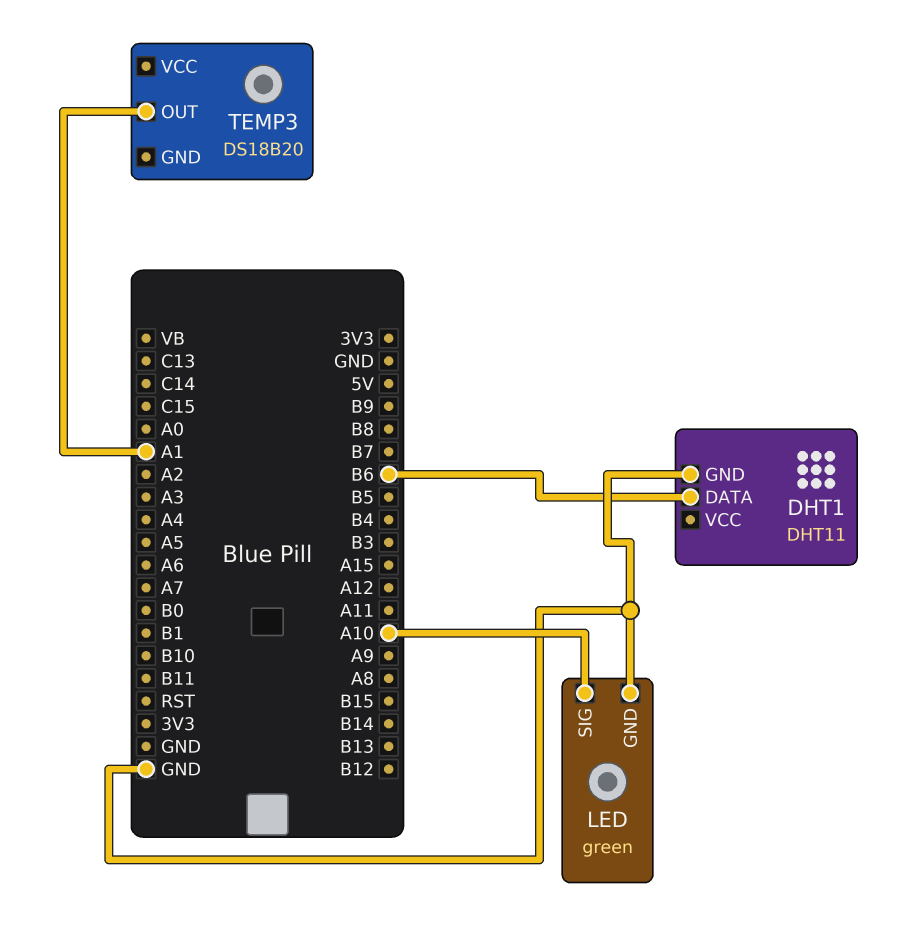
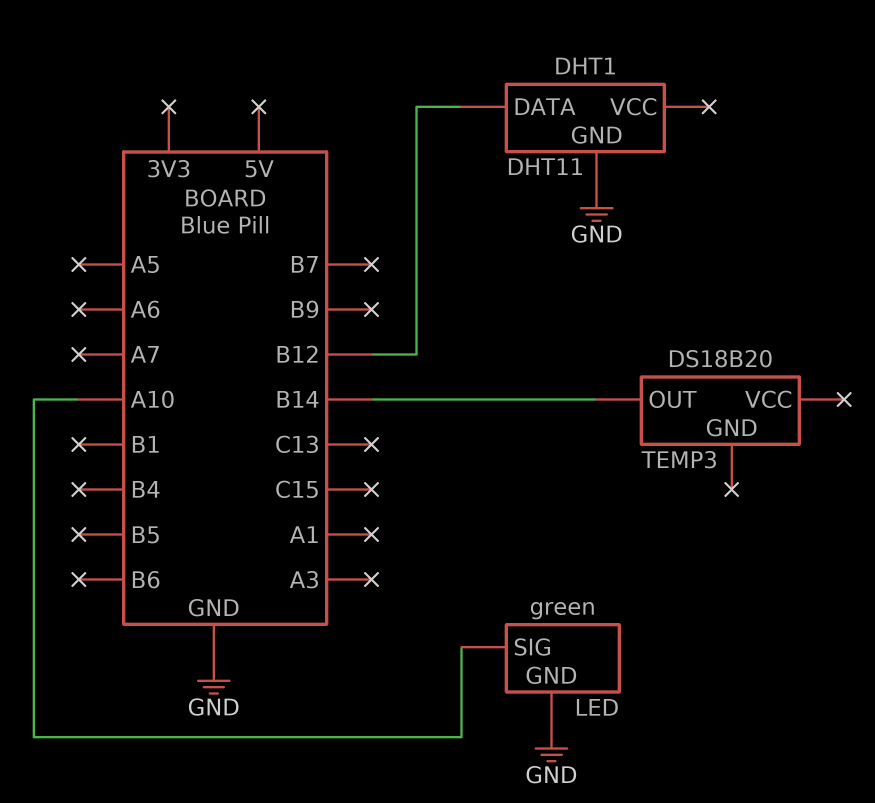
DHT1 pin DATA: B6 -> B12
TEMP3 pin OUT: A1 -> B14

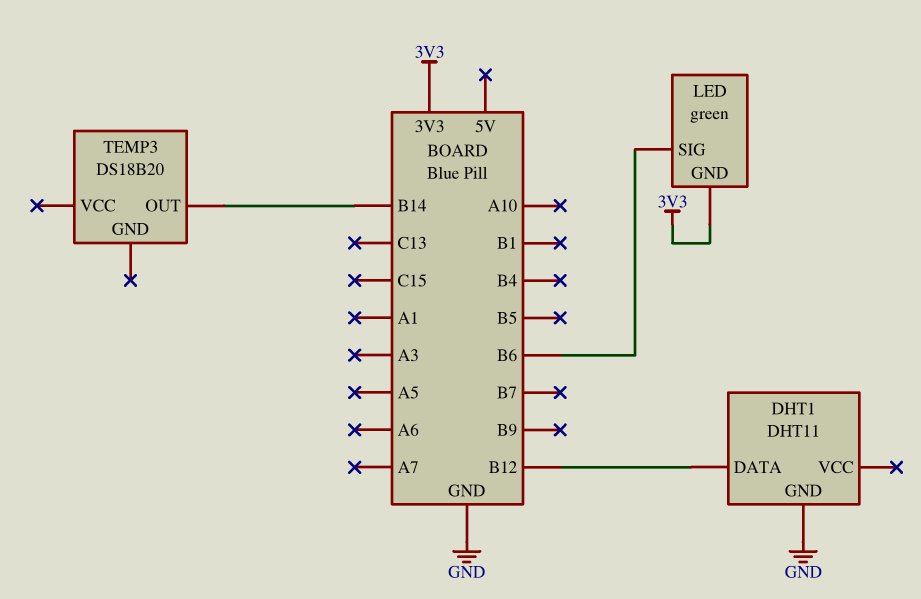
LED pin GND: GND -> 3V3
LED pin SIG: A10 -> B6

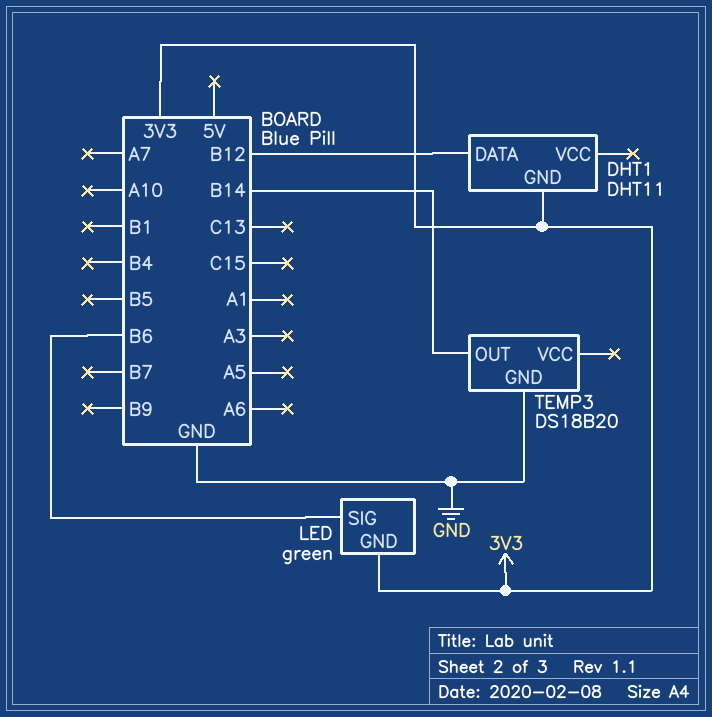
DHT1 pin GND: GND -> 3V3
TEMP3 pin GND: none -> GND

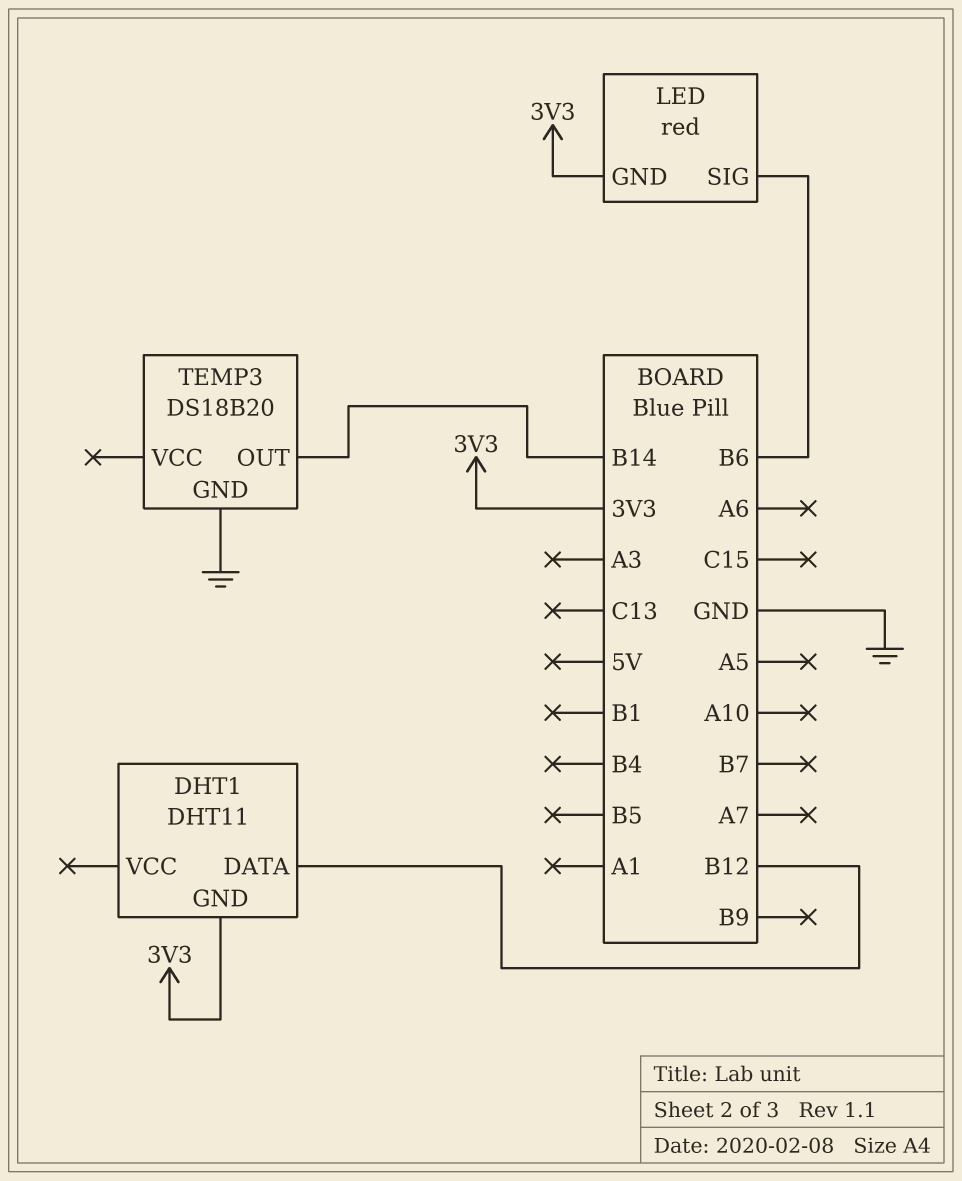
LED: green -> red

